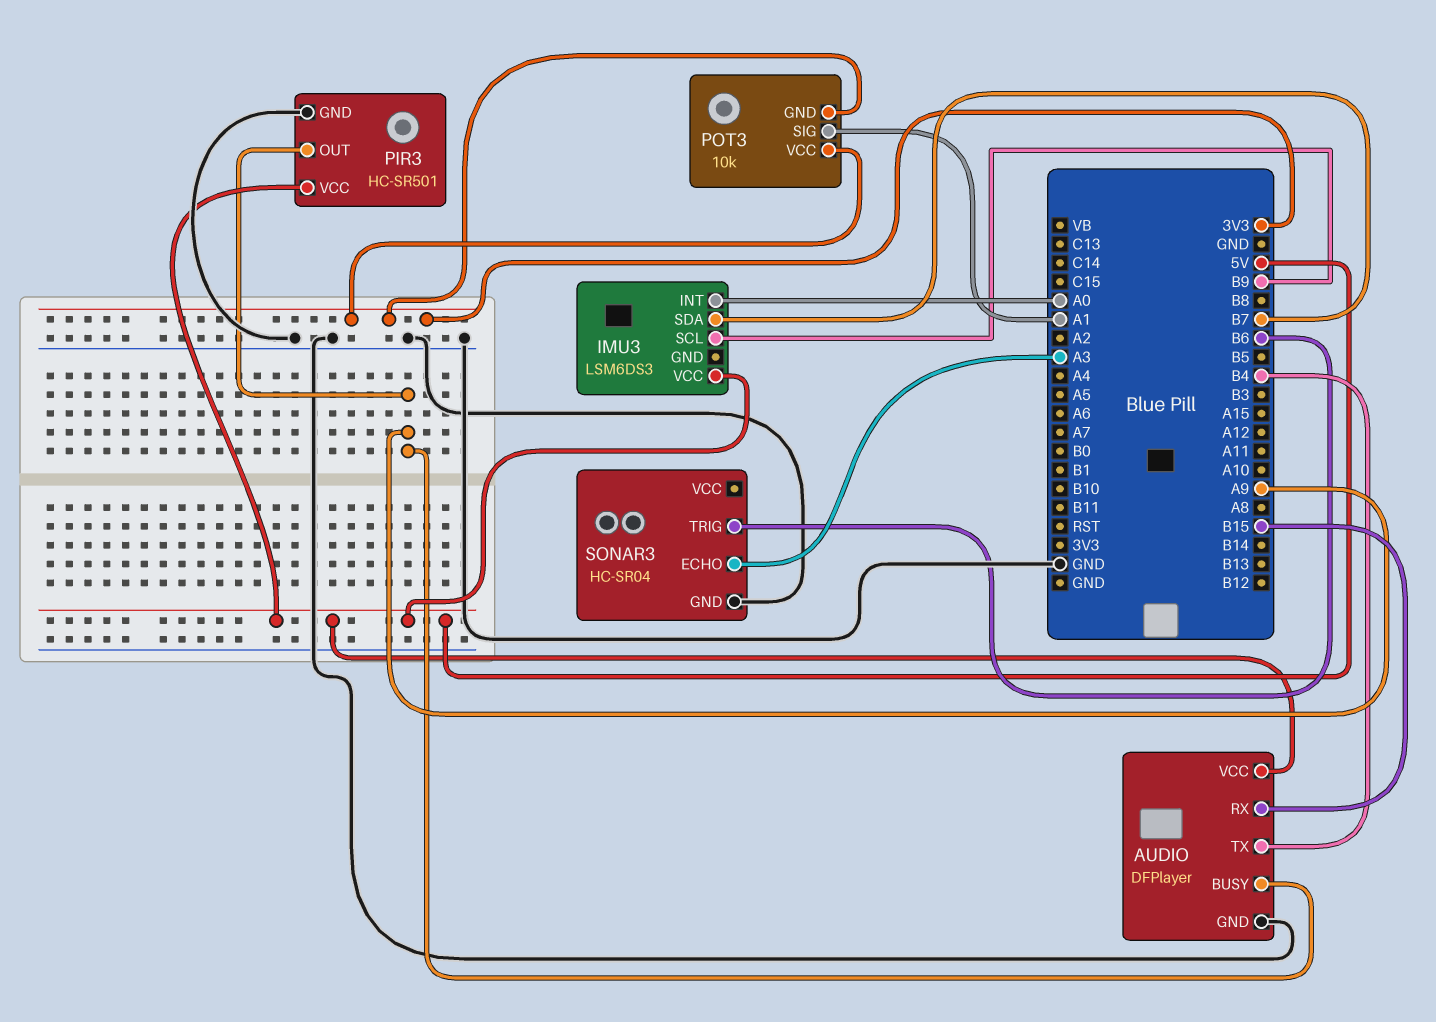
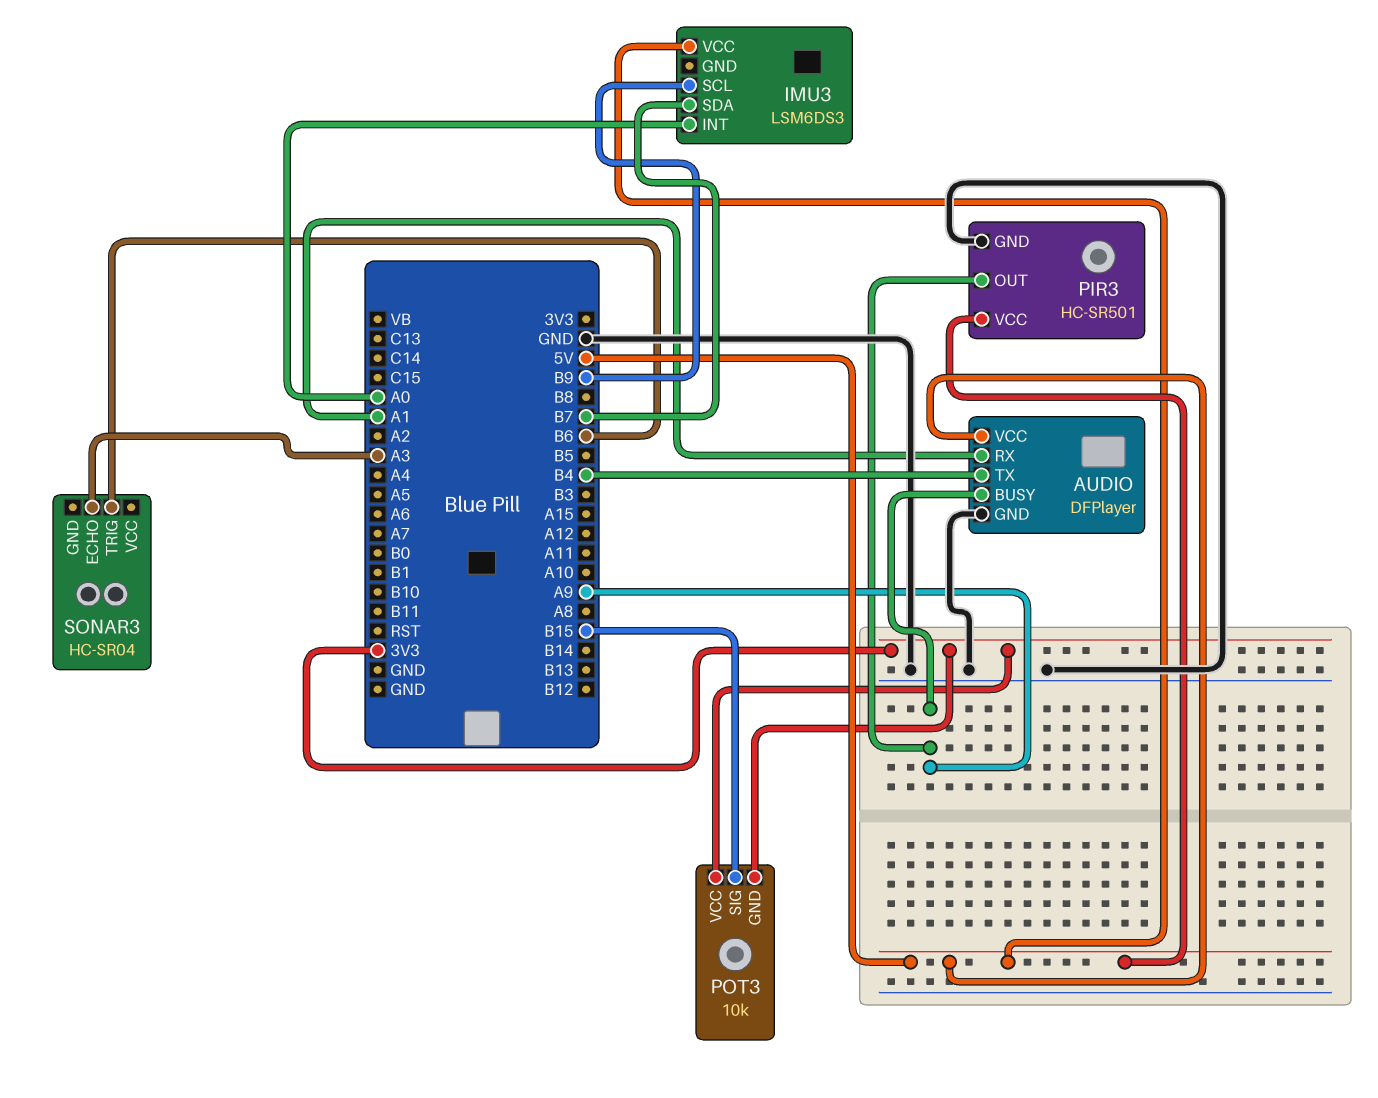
AUDIO pin RX: B15 -> A1
POT3 pin SIG: A1 -> B15
SONAR3 pin GND: GND -> none

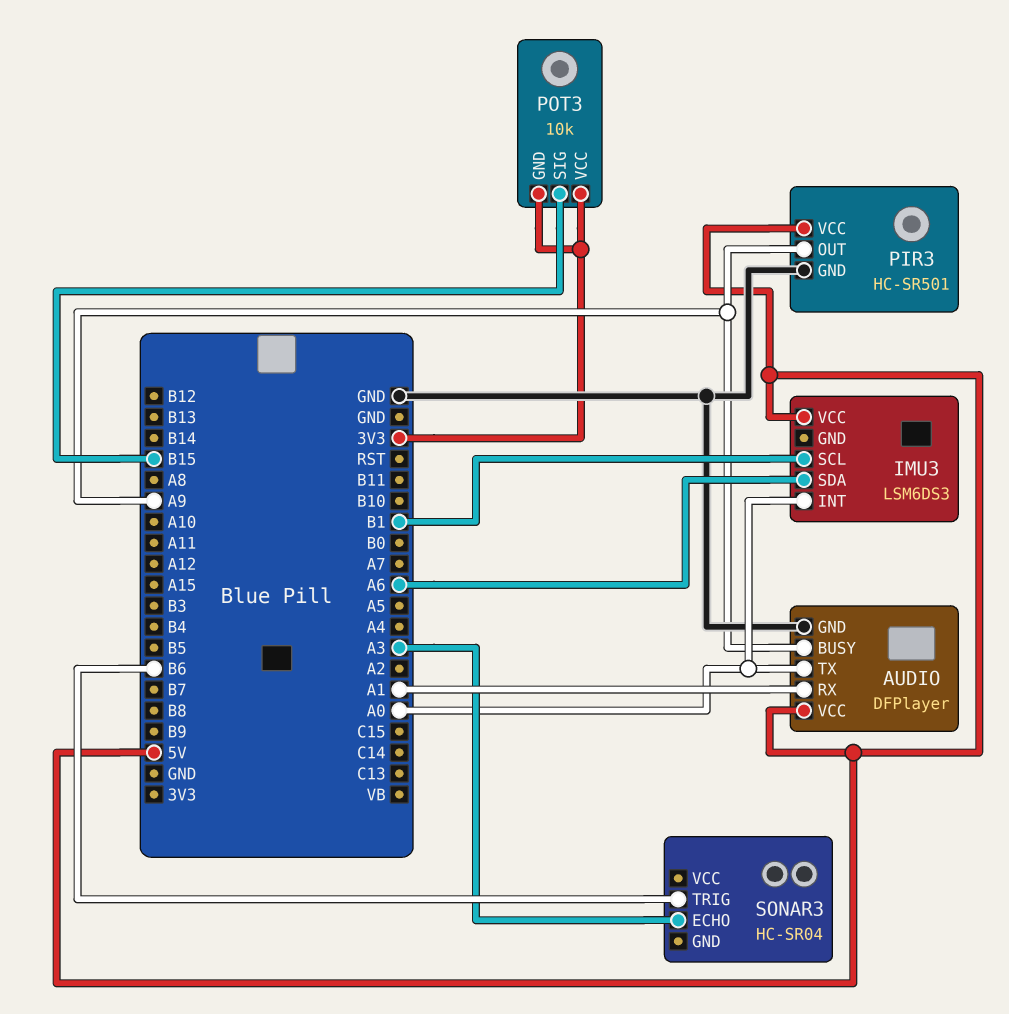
AUDIO pin TX: B4 -> A0
IMU3 pin SCL: B9 -> B1
IMU3 pin SDA: B7 -> A6

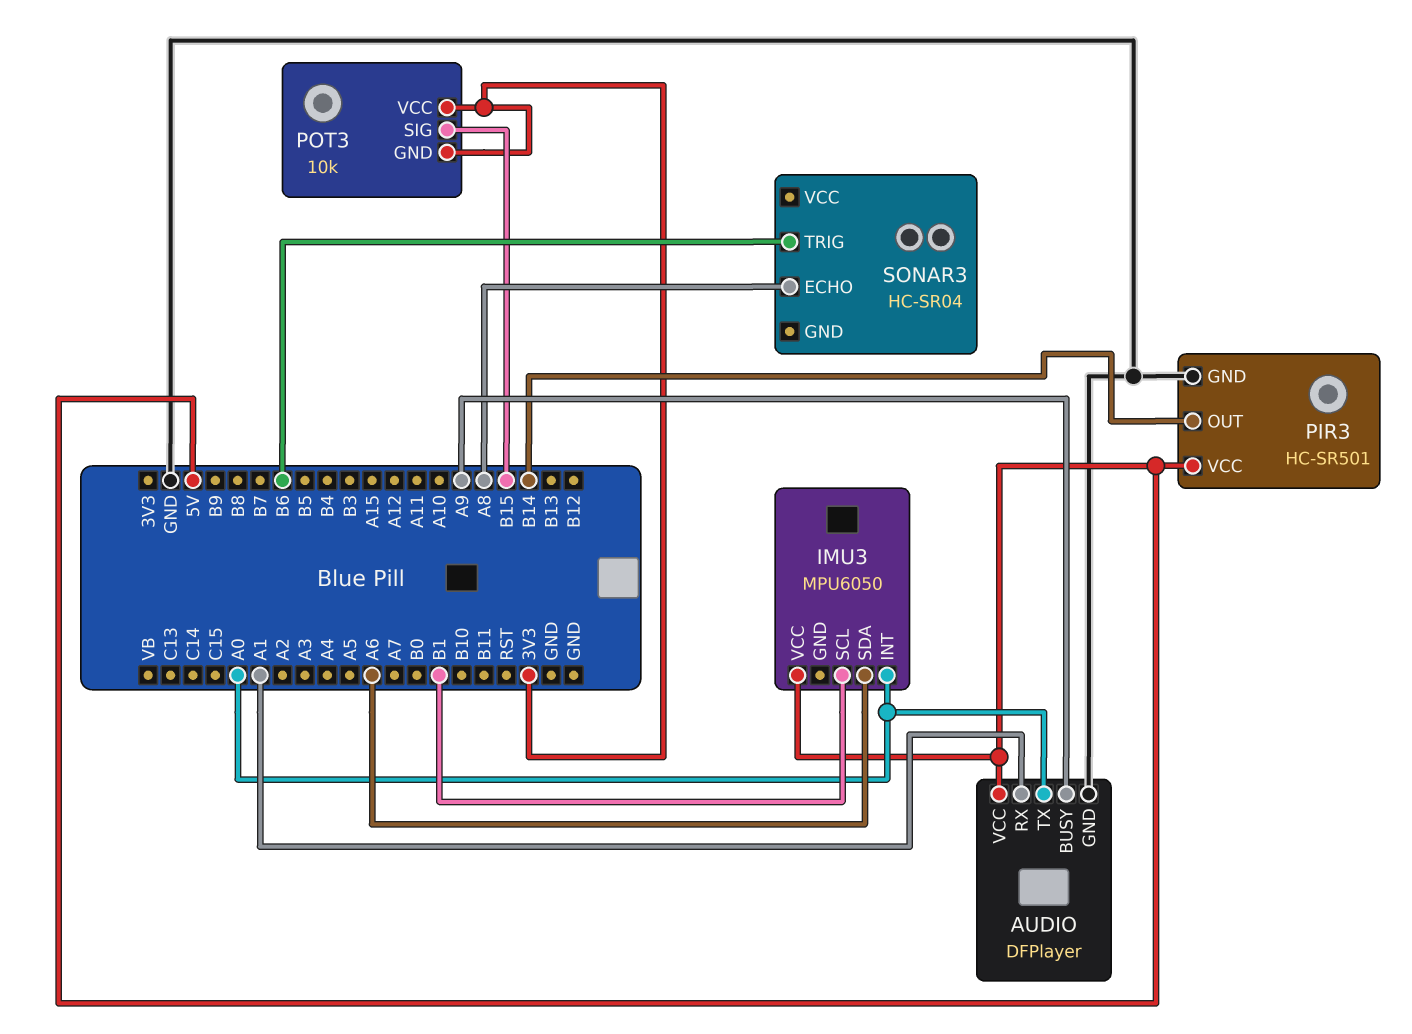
IMU3: LSM6DS3 -> MPU6050
PIR3 pin OUT: A9 -> B14
SONAR3 pin ECHO: A3 -> A8

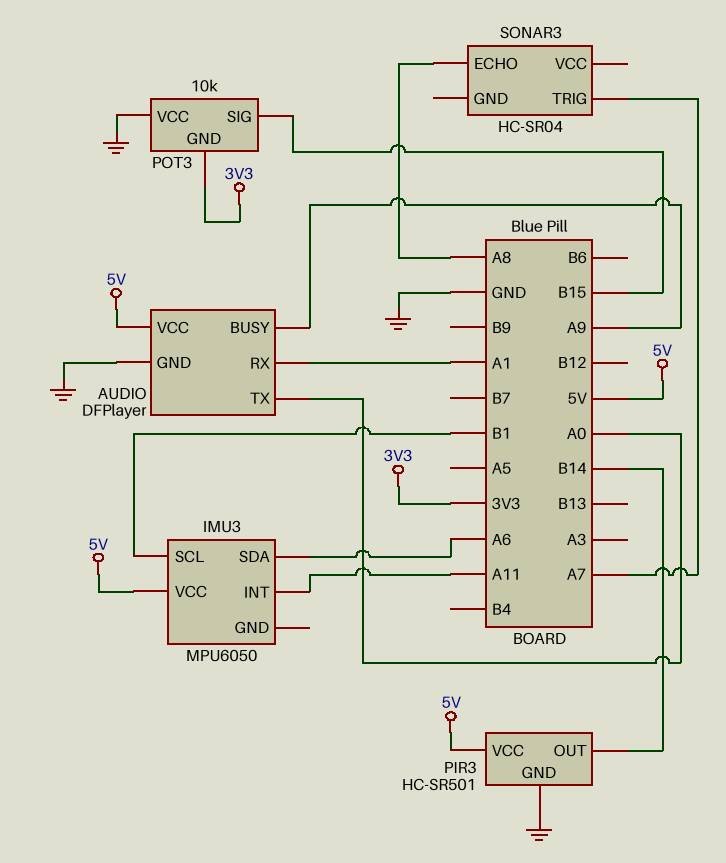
IMU3 pin INT: A0 -> A11
POT3 pin VCC: 3V3 -> GND
SONAR3 pin TRIG: B6 -> A7

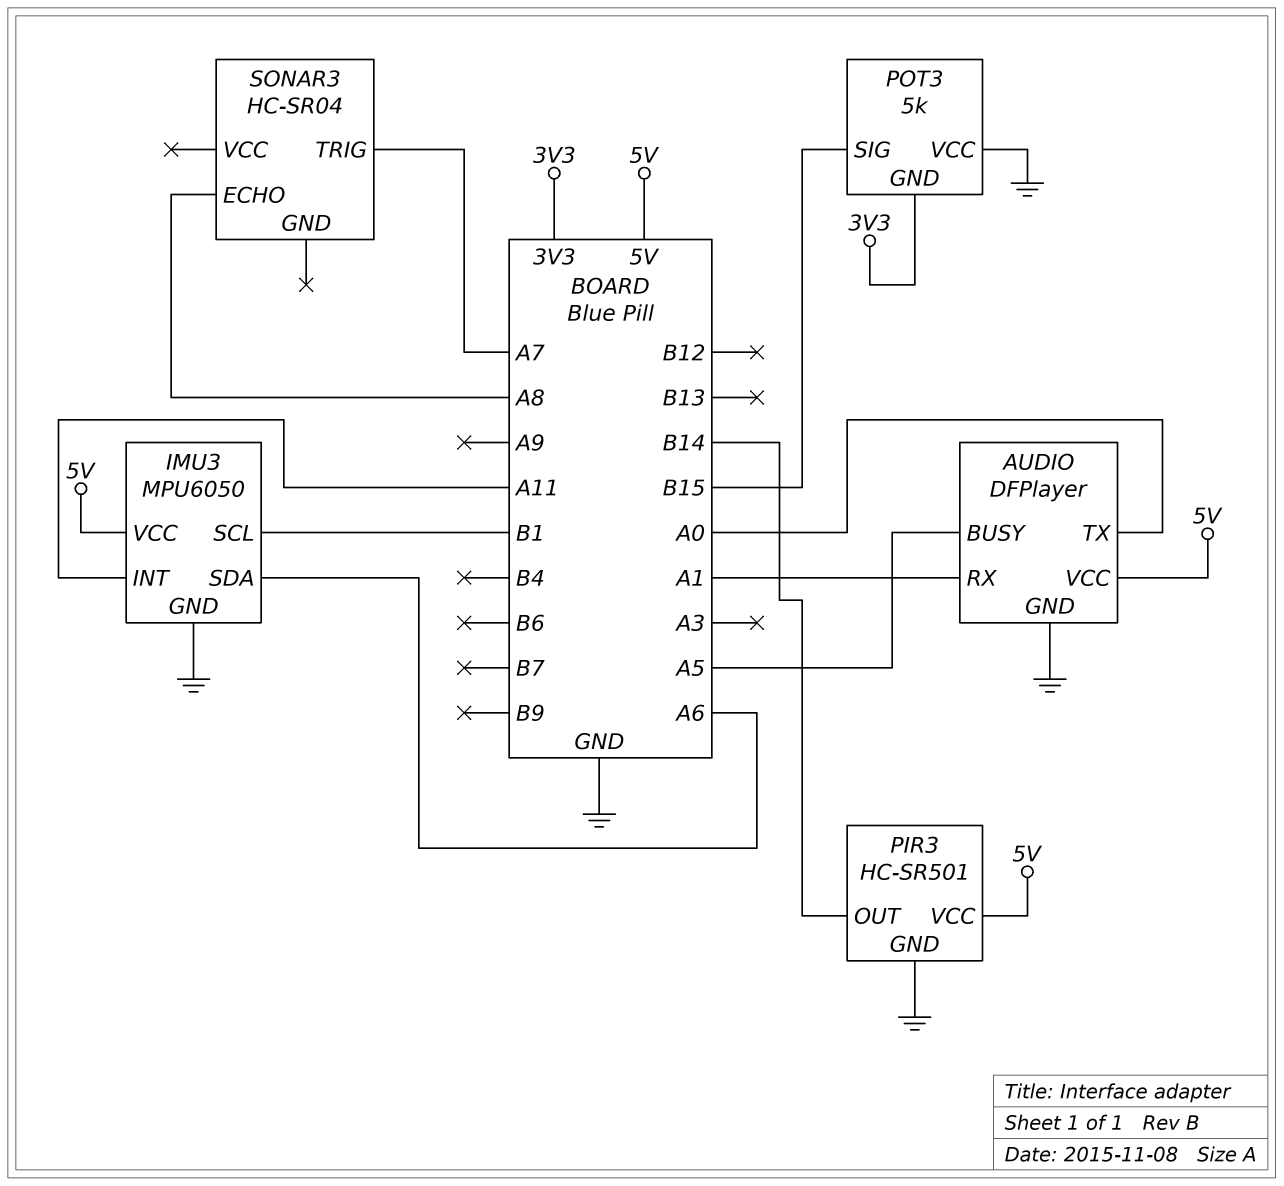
AUDIO pin BUSY: A9 -> A5
IMU3 pin GND: none -> GND
POT3: 10k -> 5k

